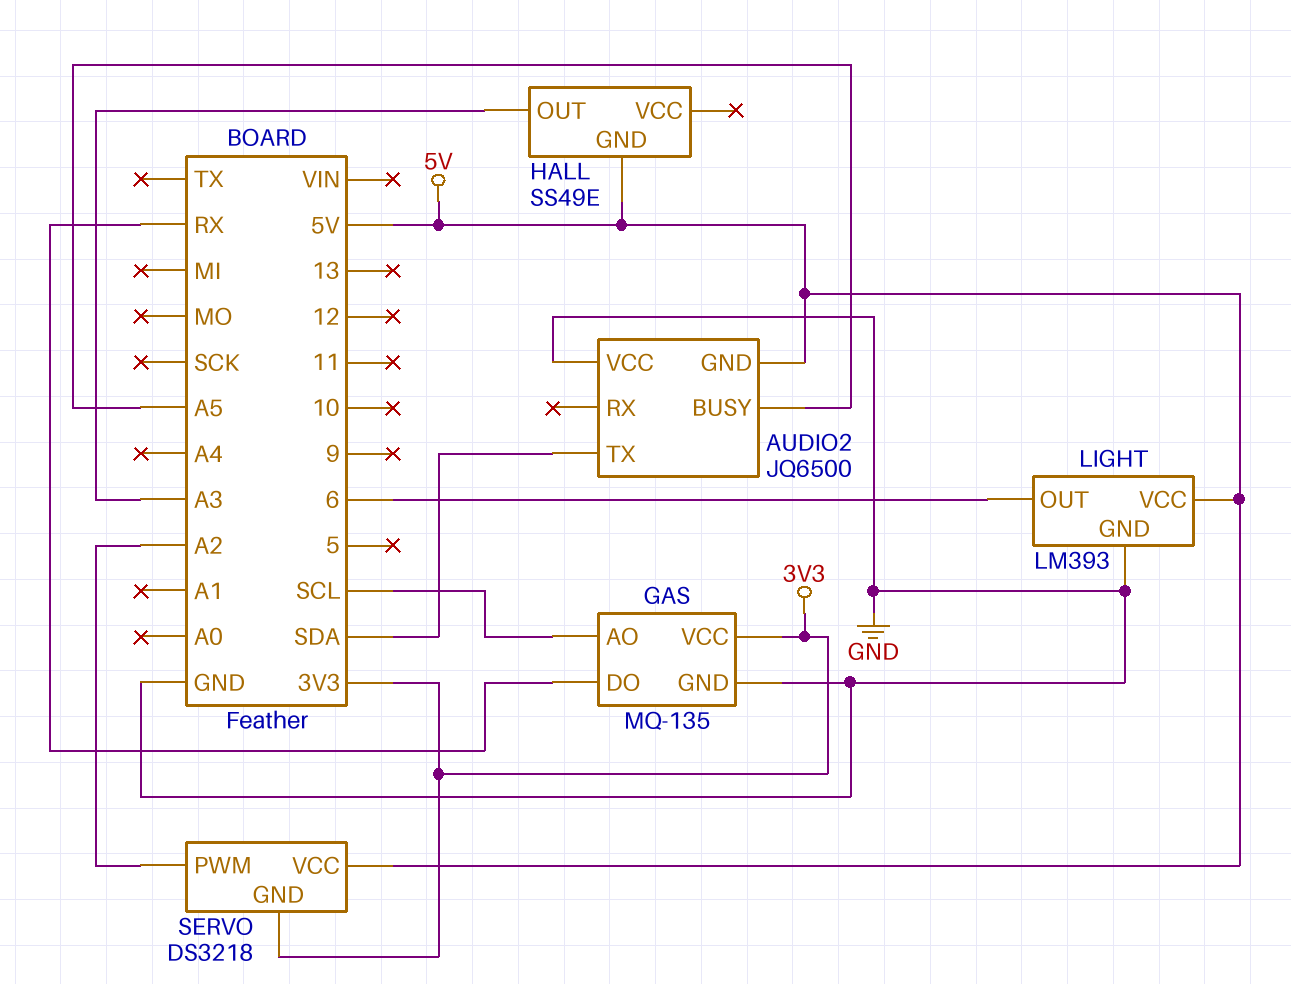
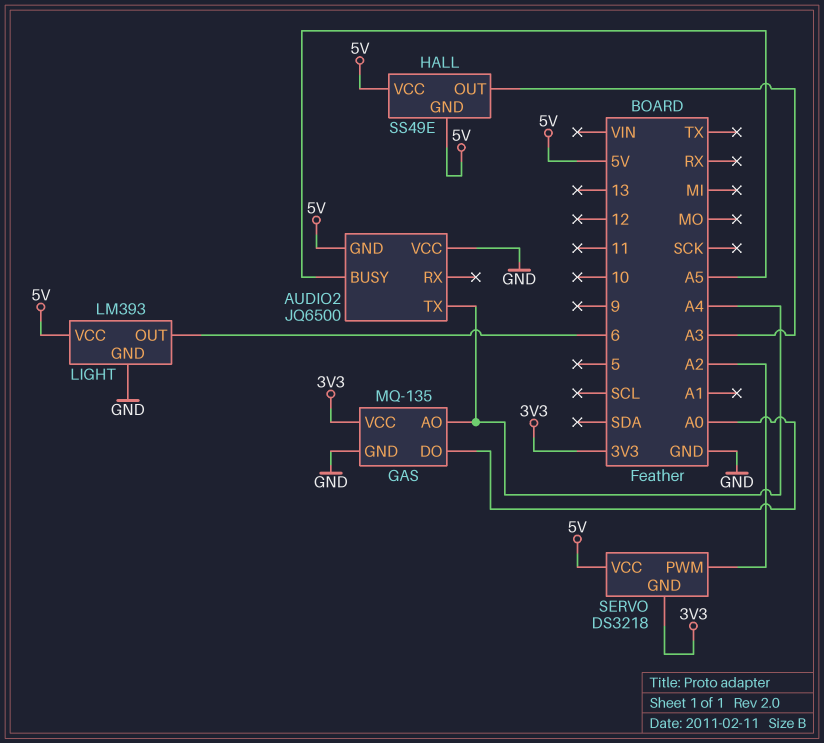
AUDIO2 pin TX: SDA -> A4
GAS pin AO: SCL -> A4
GAS pin DO: RX -> A0
HALL pin VCC: none -> 5V

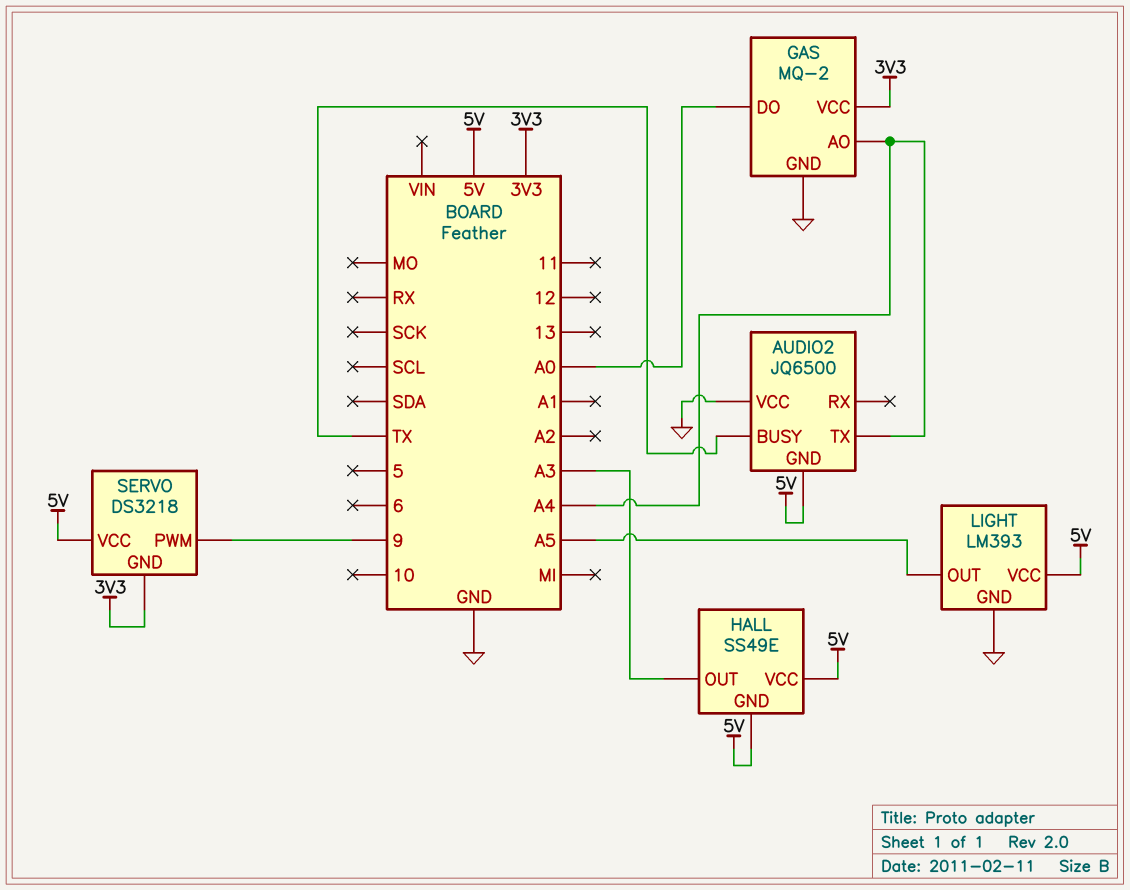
AUDIO2 pin BUSY: A5 -> TX
GAS: MQ-135 -> MQ-2
LIGHT pin OUT: 6 -> A5
SERVO pin PWM: A2 -> 9

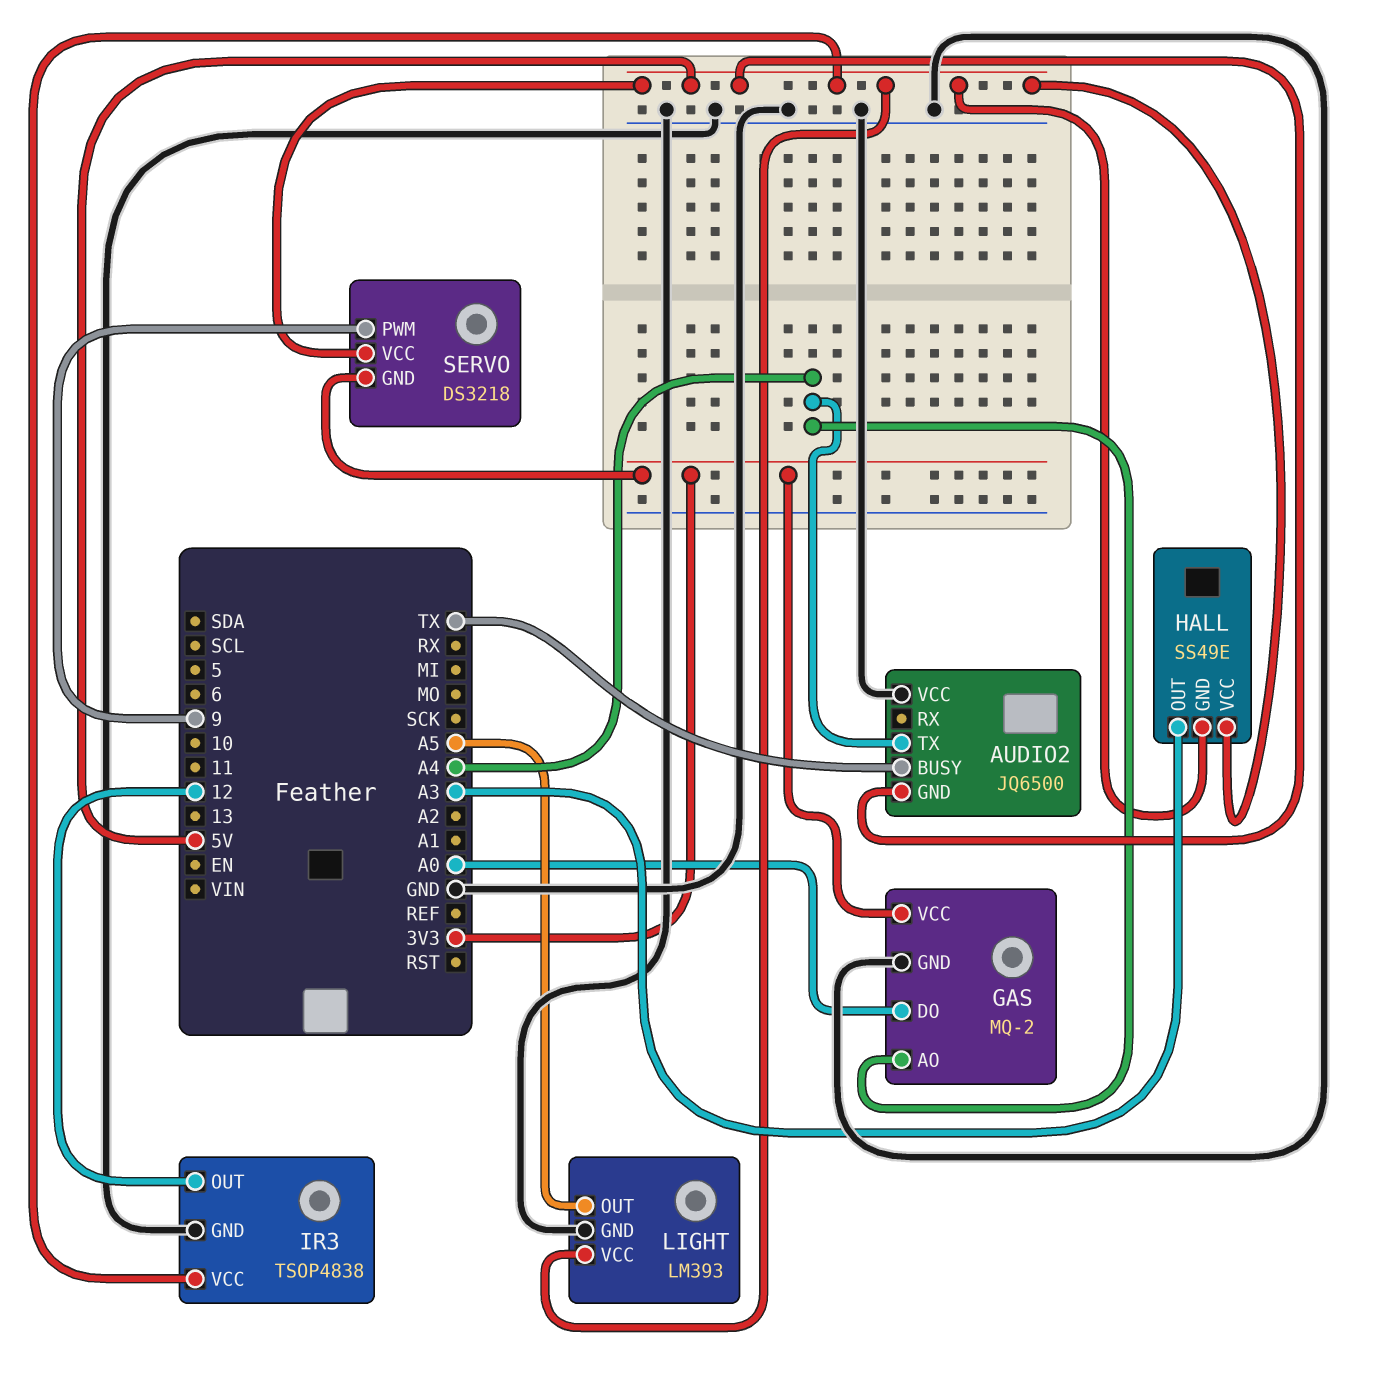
IR3: none -> TSOP4838
IR3 pin GND: none -> GND
IR3 pin OUT: none -> 12
IR3 pin VCC: none -> 5V

